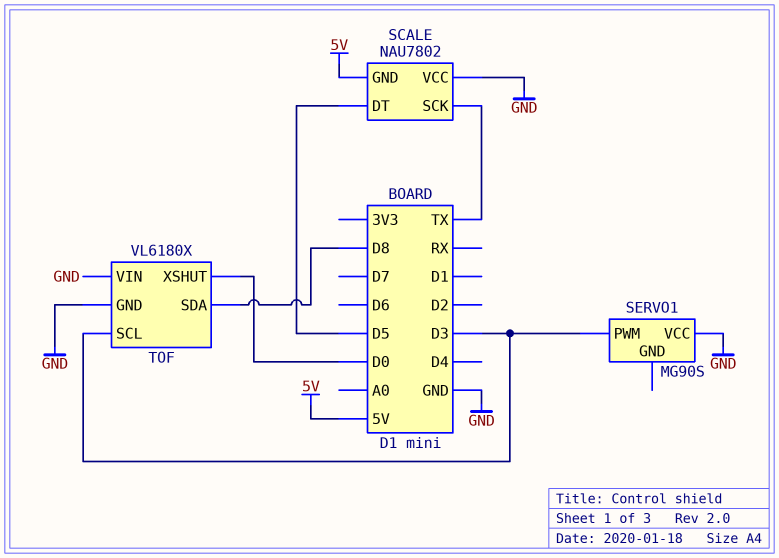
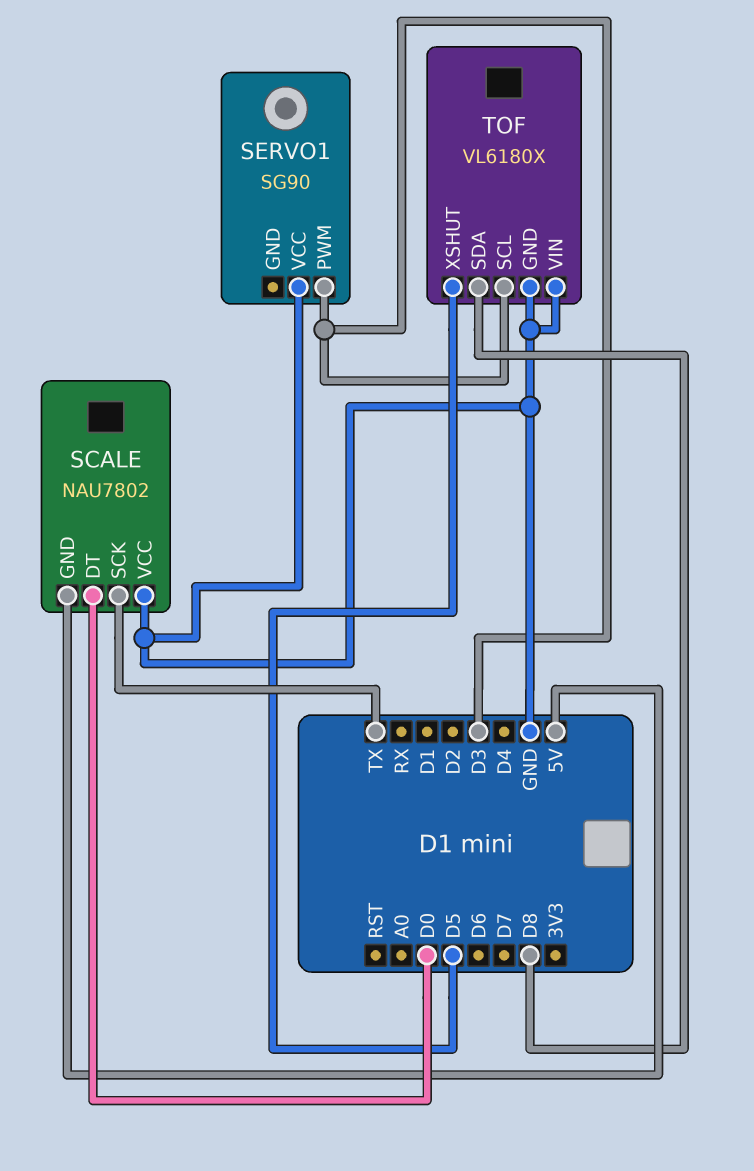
SCALE pin DT: D5 -> D0
SERVO1: MG90S -> SG90
TOF pin XSHUT: D0 -> D5

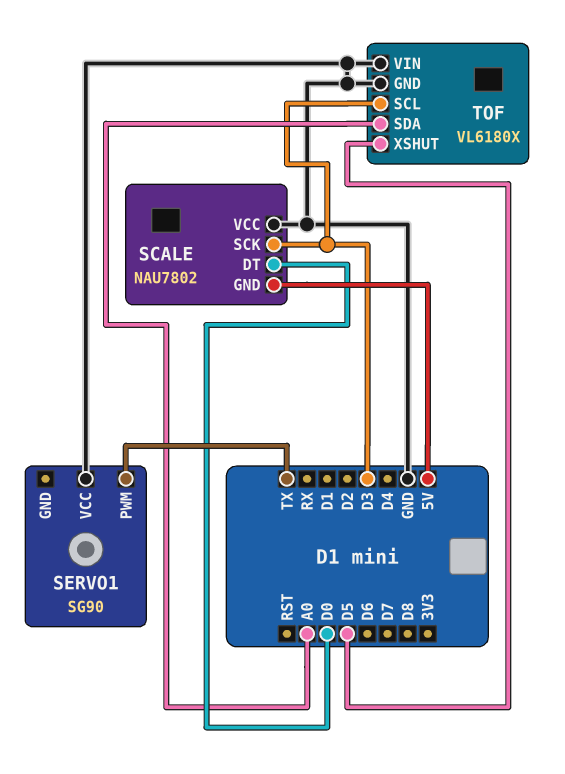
SCALE pin SCK: TX -> D3
SERVO1 pin PWM: D3 -> TX
TOF pin SDA: D8 -> A0

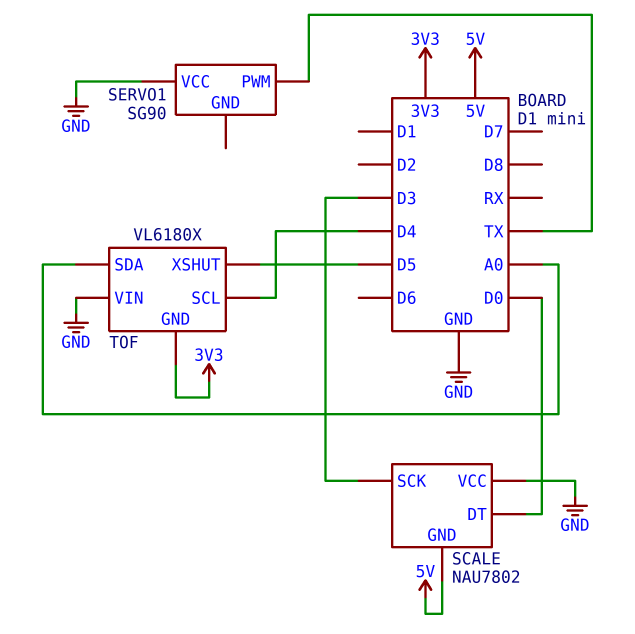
TOF pin GND: GND -> 3V3
TOF pin SCL: D3 -> D4

